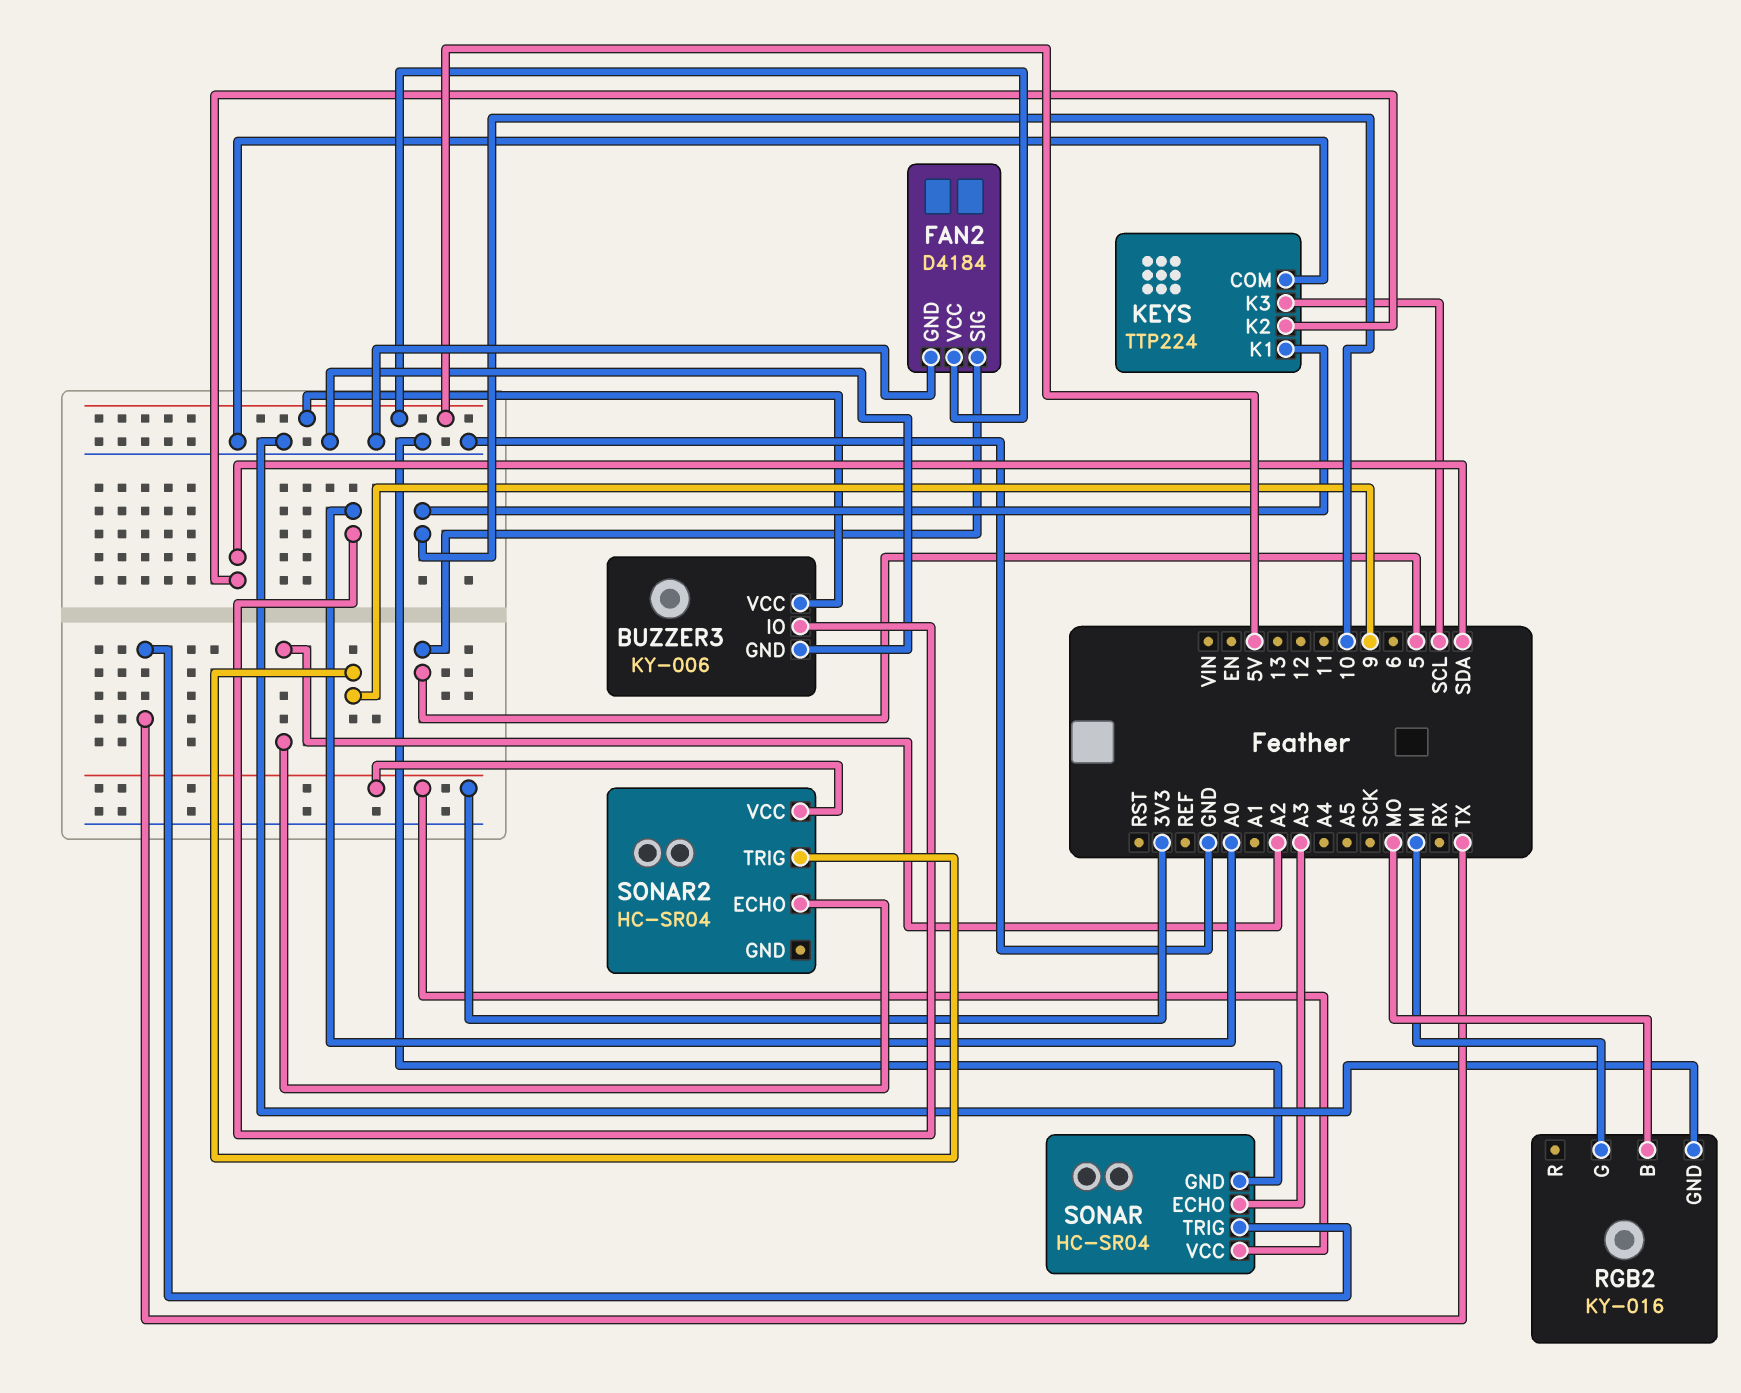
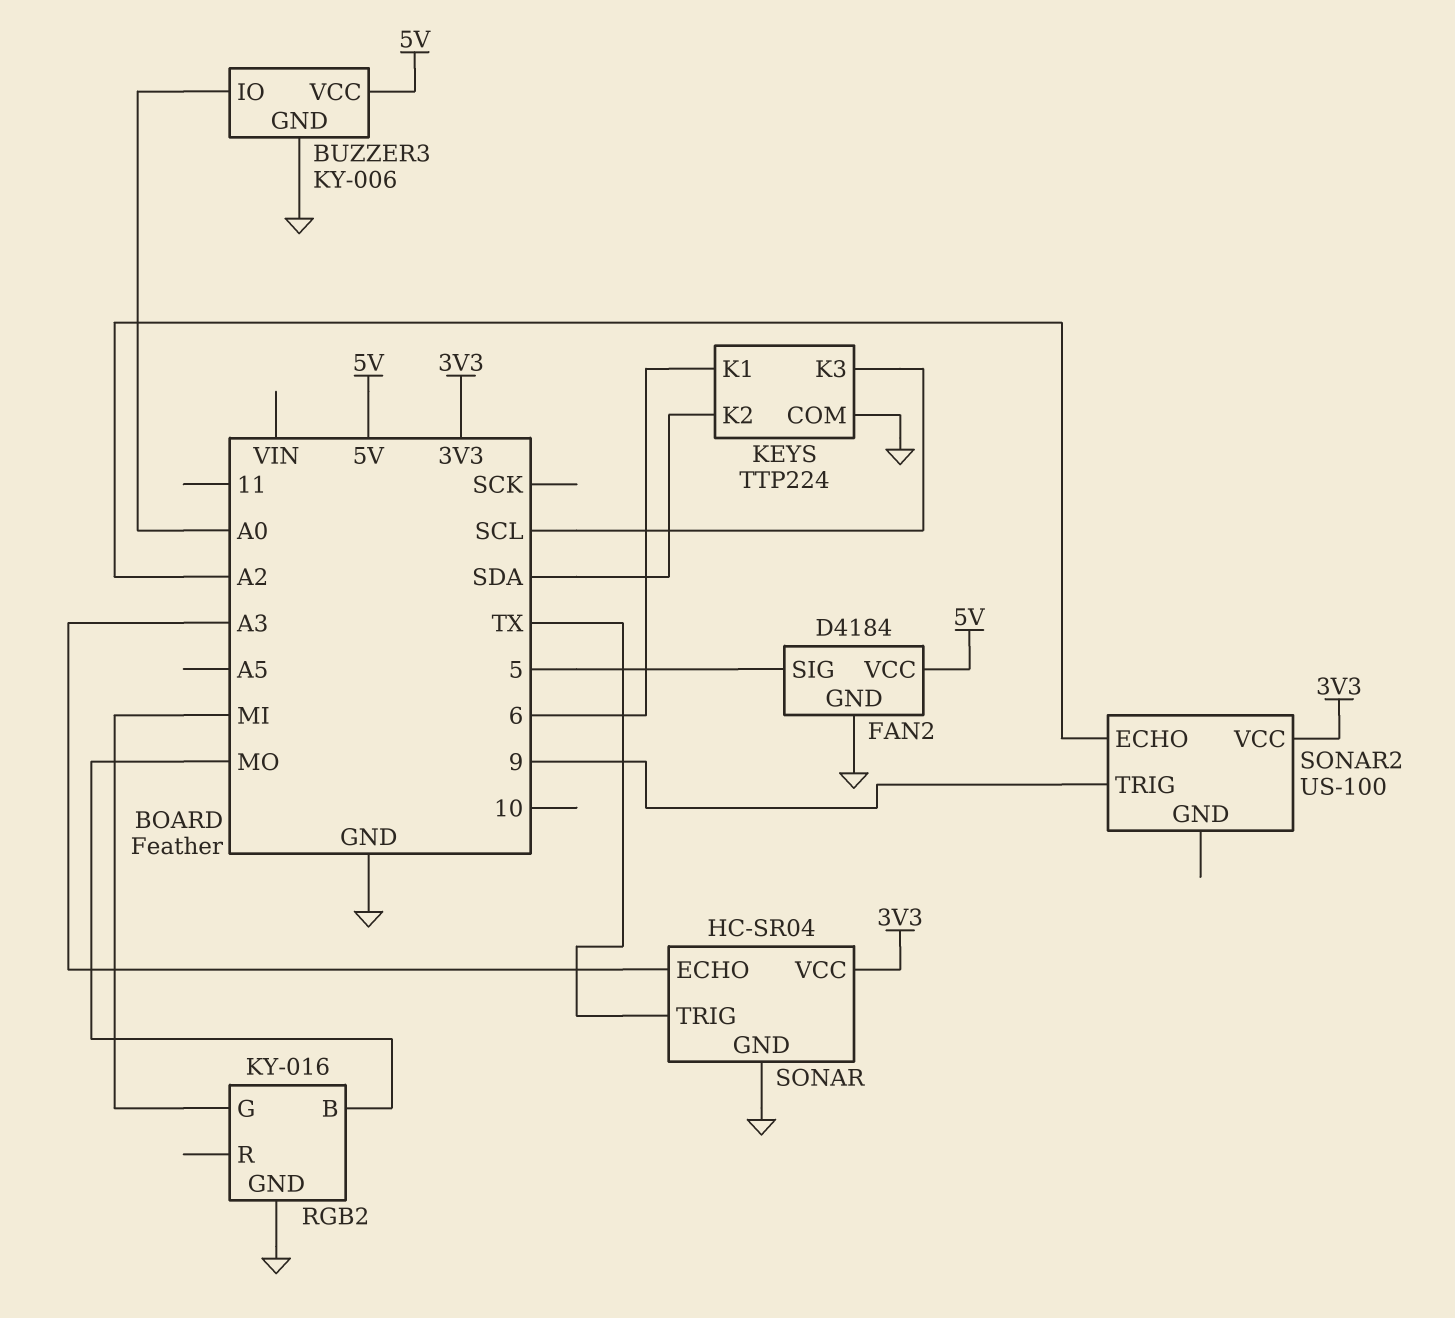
KEYS pin K1: 10 -> 6
SONAR2: HC-SR04 -> US-100

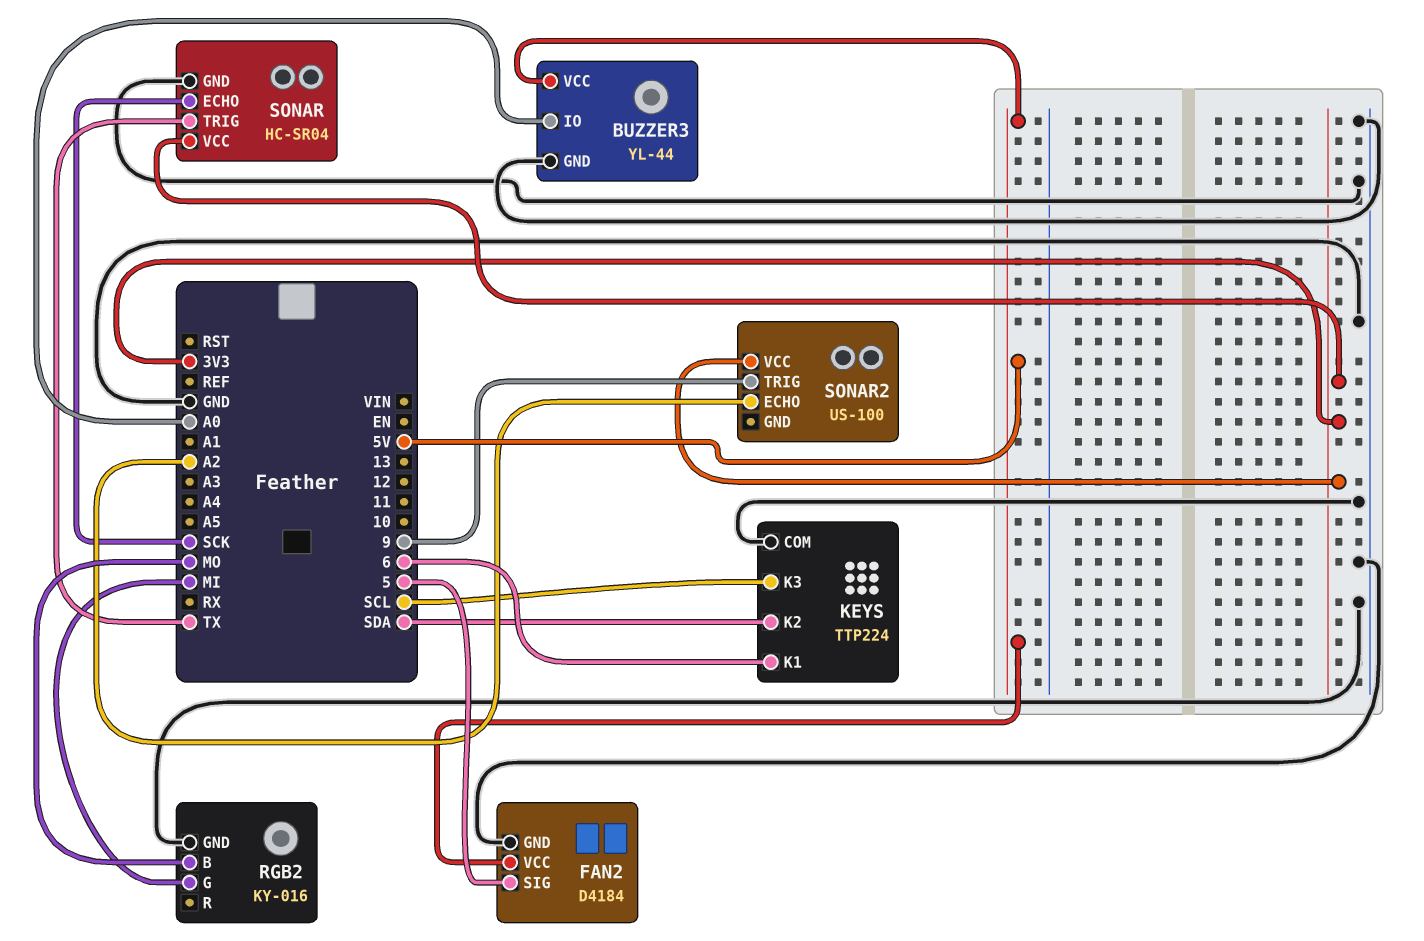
BUZZER3: KY-006 -> YL-44
SONAR pin ECHO: A3 -> SCK

